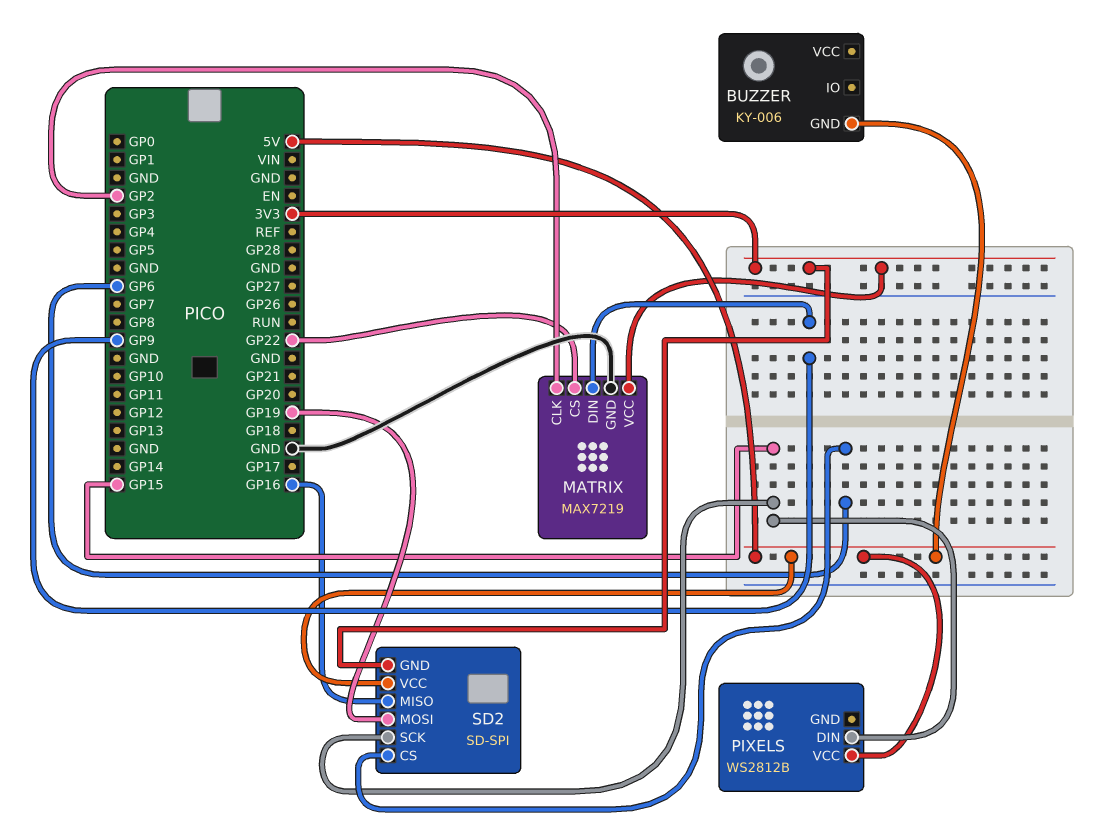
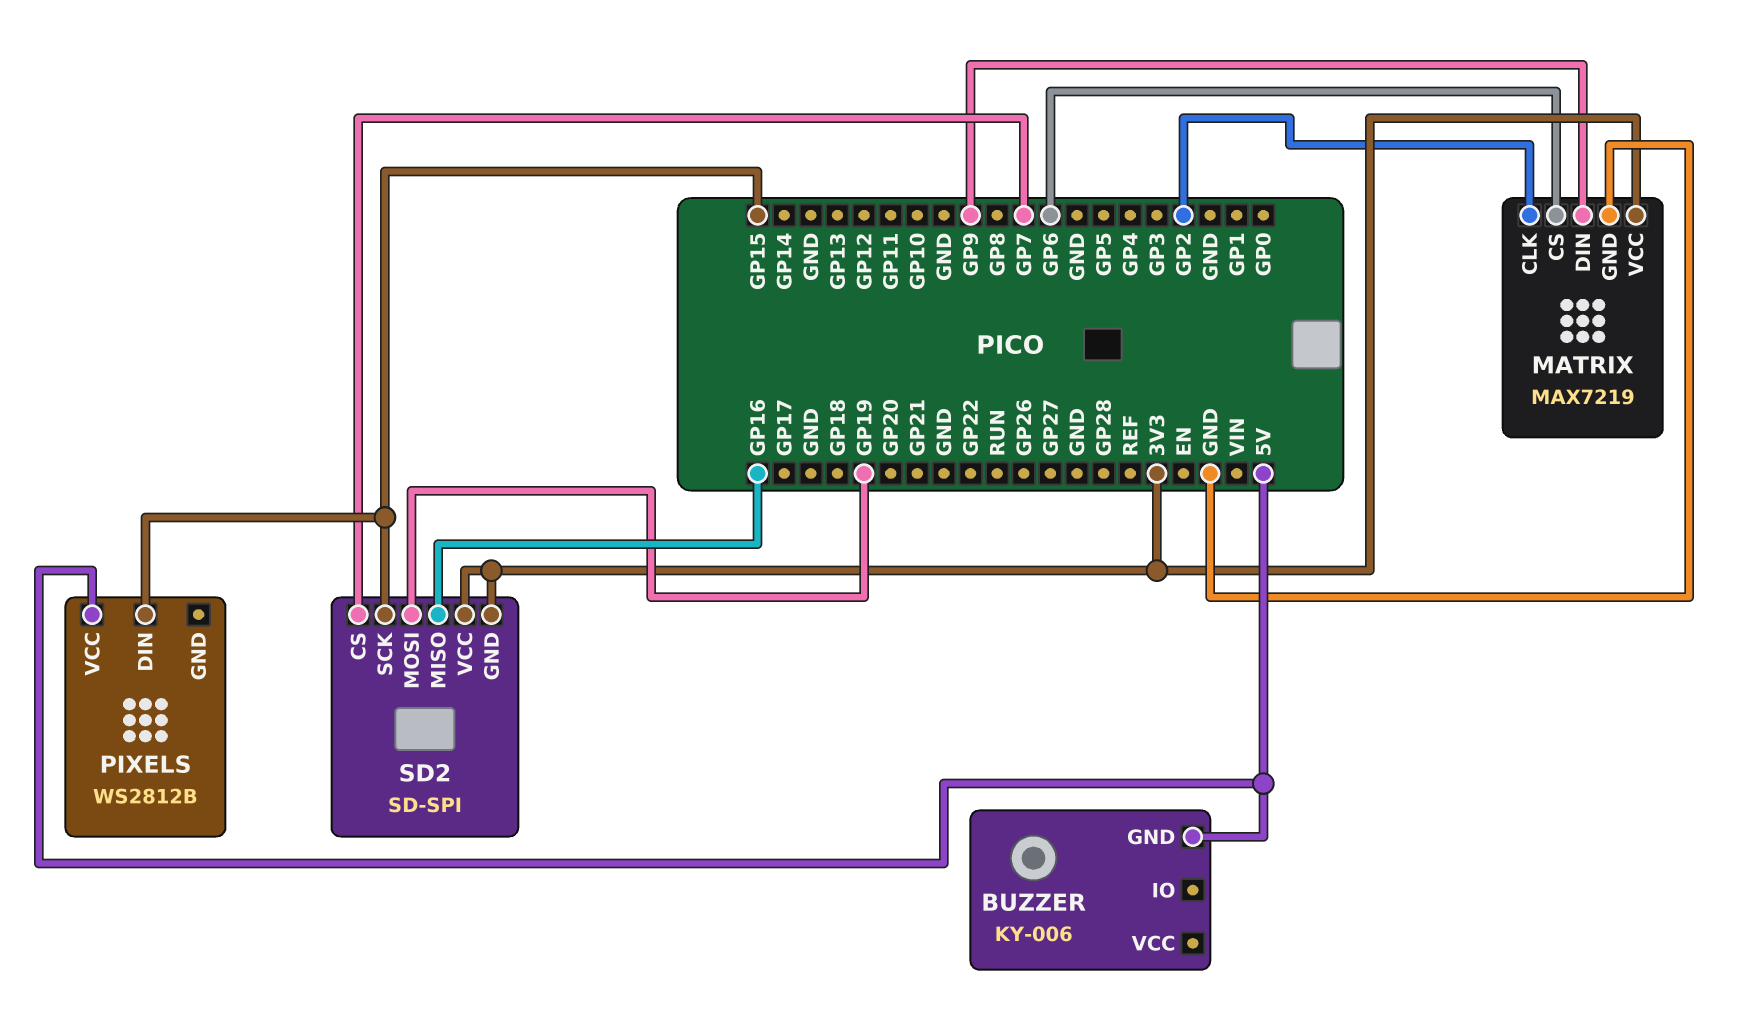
MATRIX pin CS: GP22 -> GP6
SD2 pin CS: GP6 -> GP7
SD2 pin VCC: 5V -> 3V3

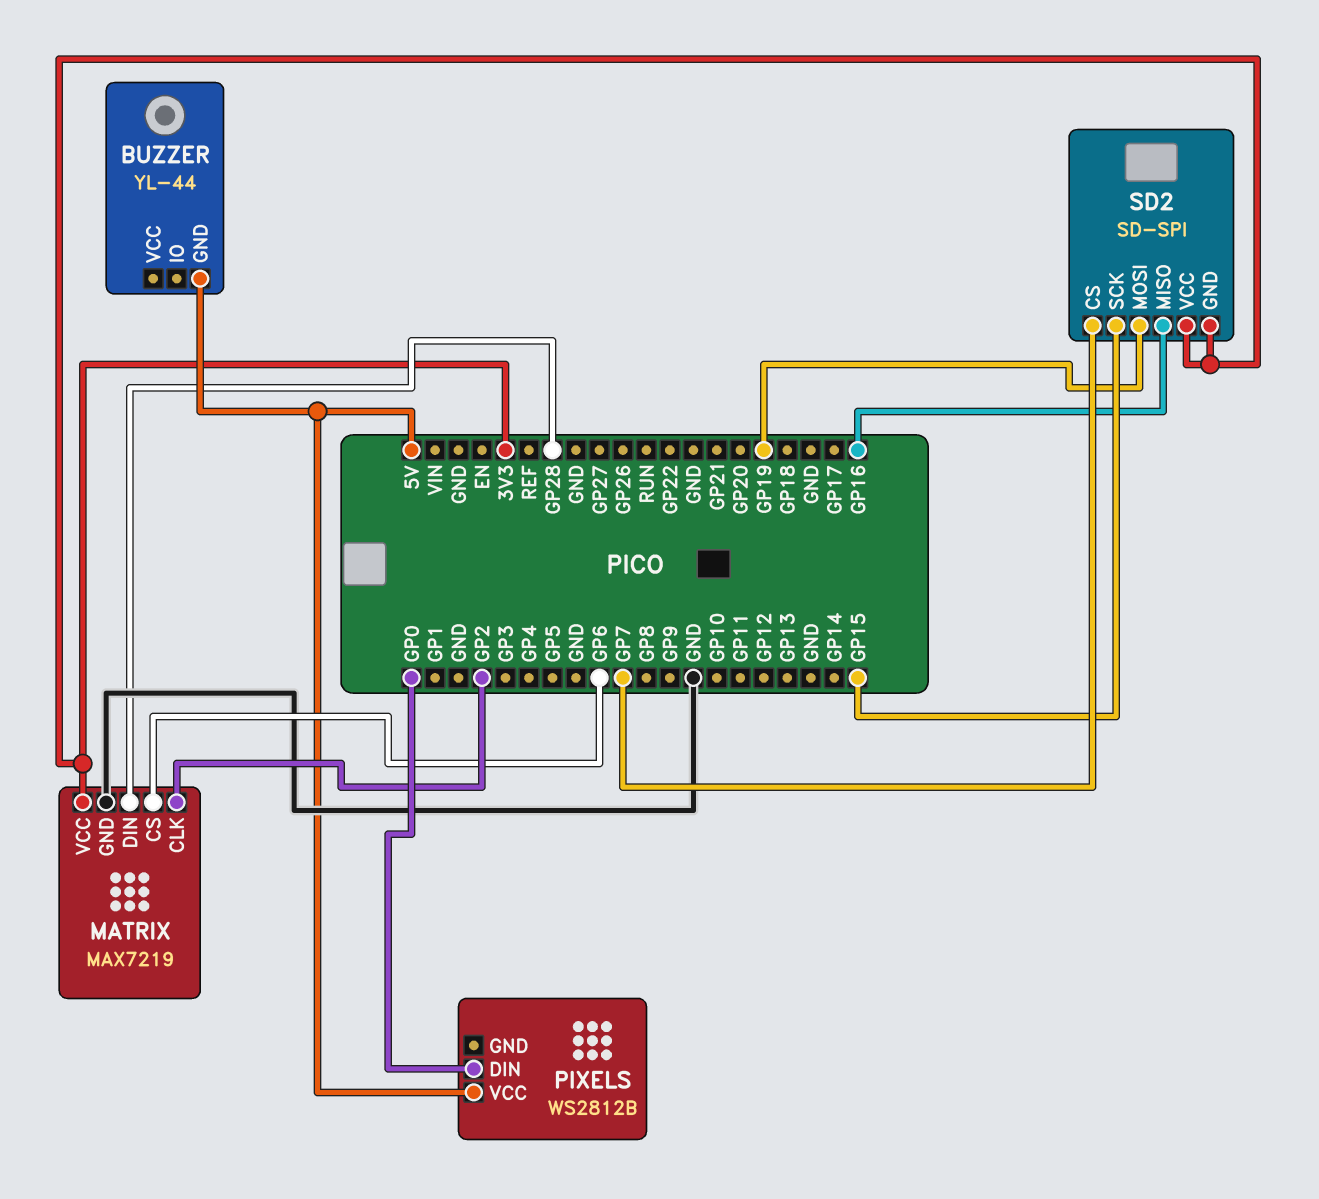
BUZZER: KY-006 -> YL-44
MATRIX pin DIN: GP9 -> GP28
PIXELS pin DIN: GP15 -> GP0

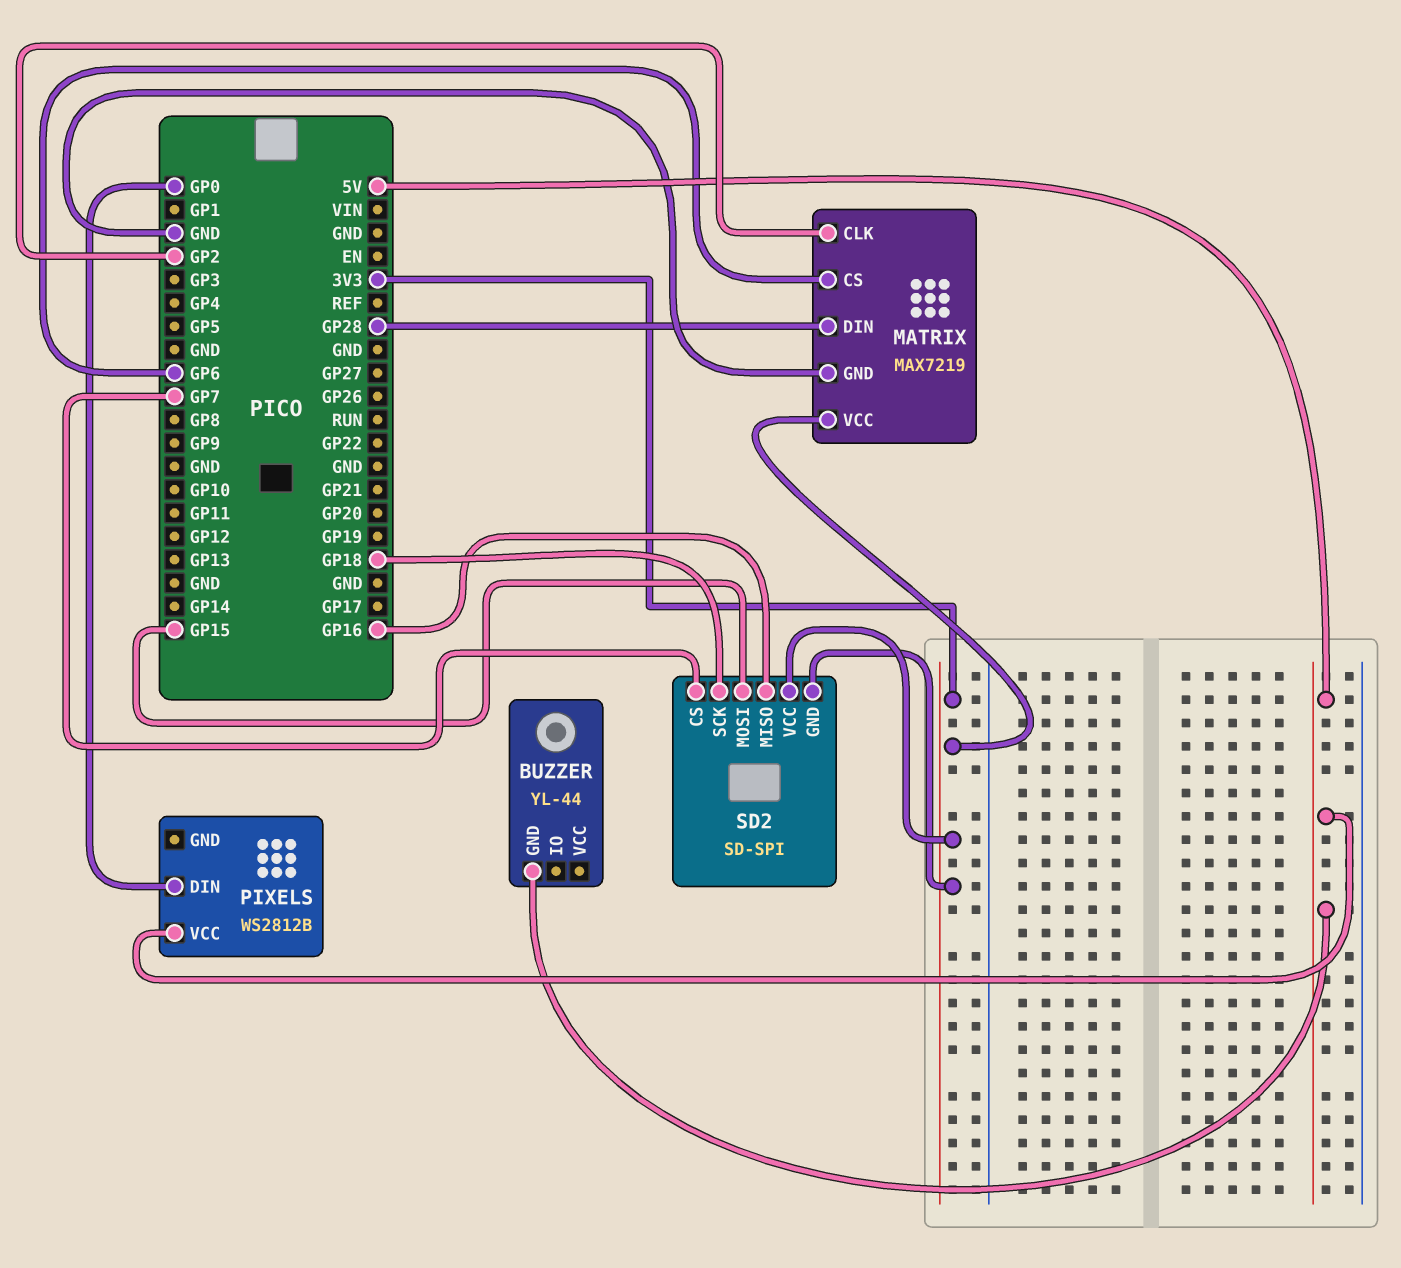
SD2 pin MOSI: GP19 -> GP15
SD2 pin SCK: GP15 -> GP18

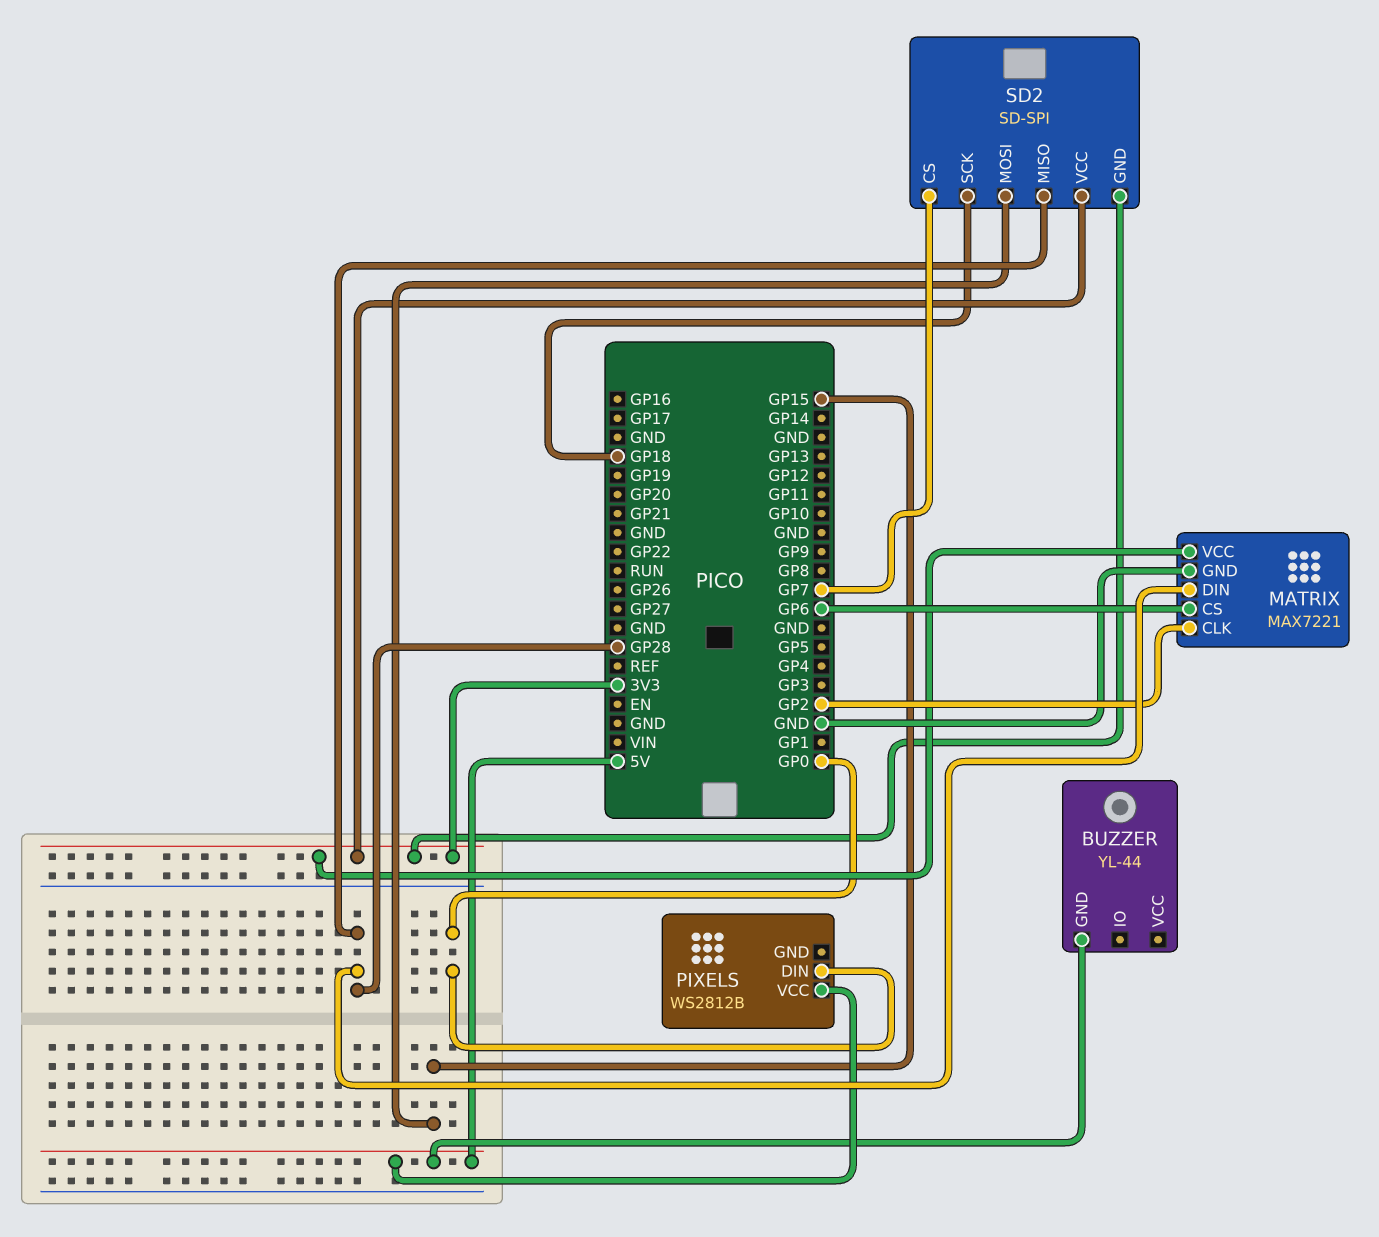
MATRIX: MAX7219 -> MAX7221
SD2 pin MISO: GP16 -> GP28

